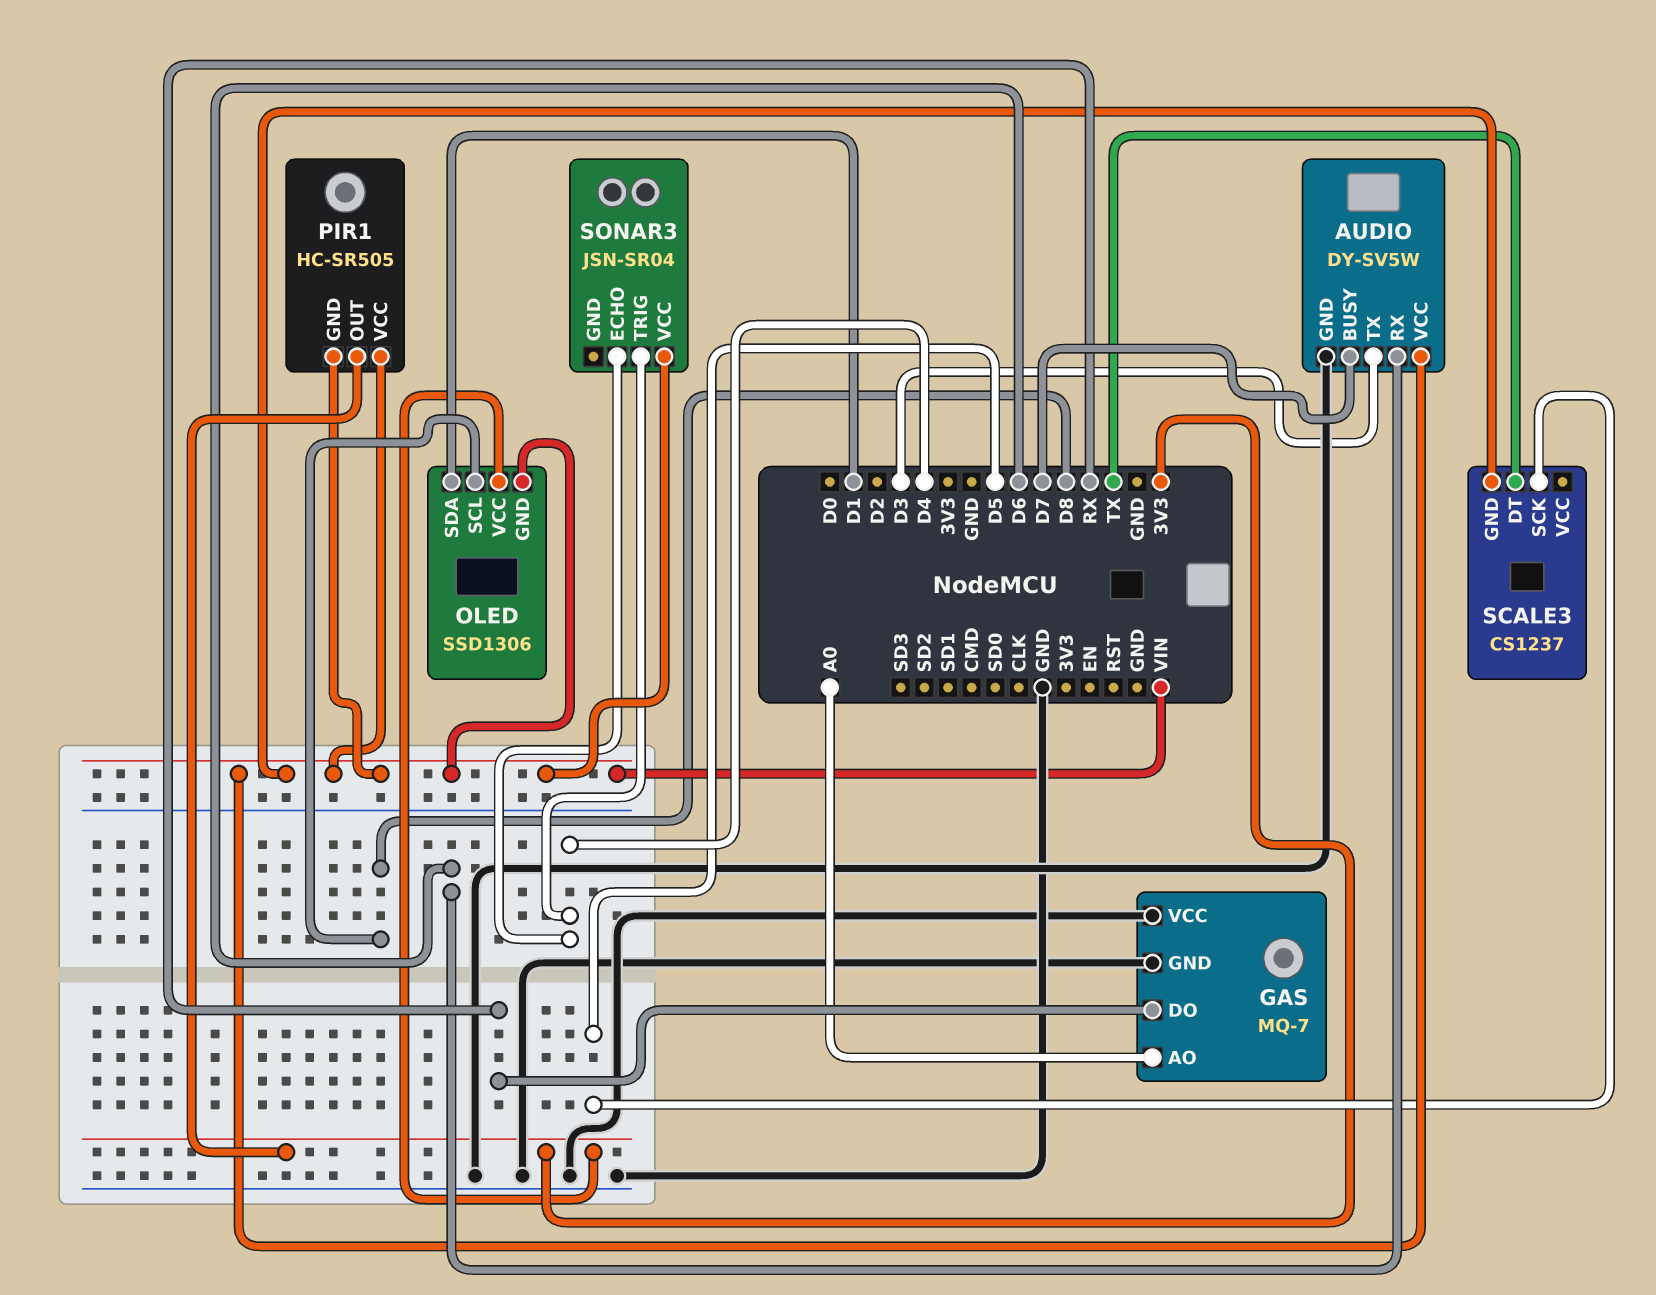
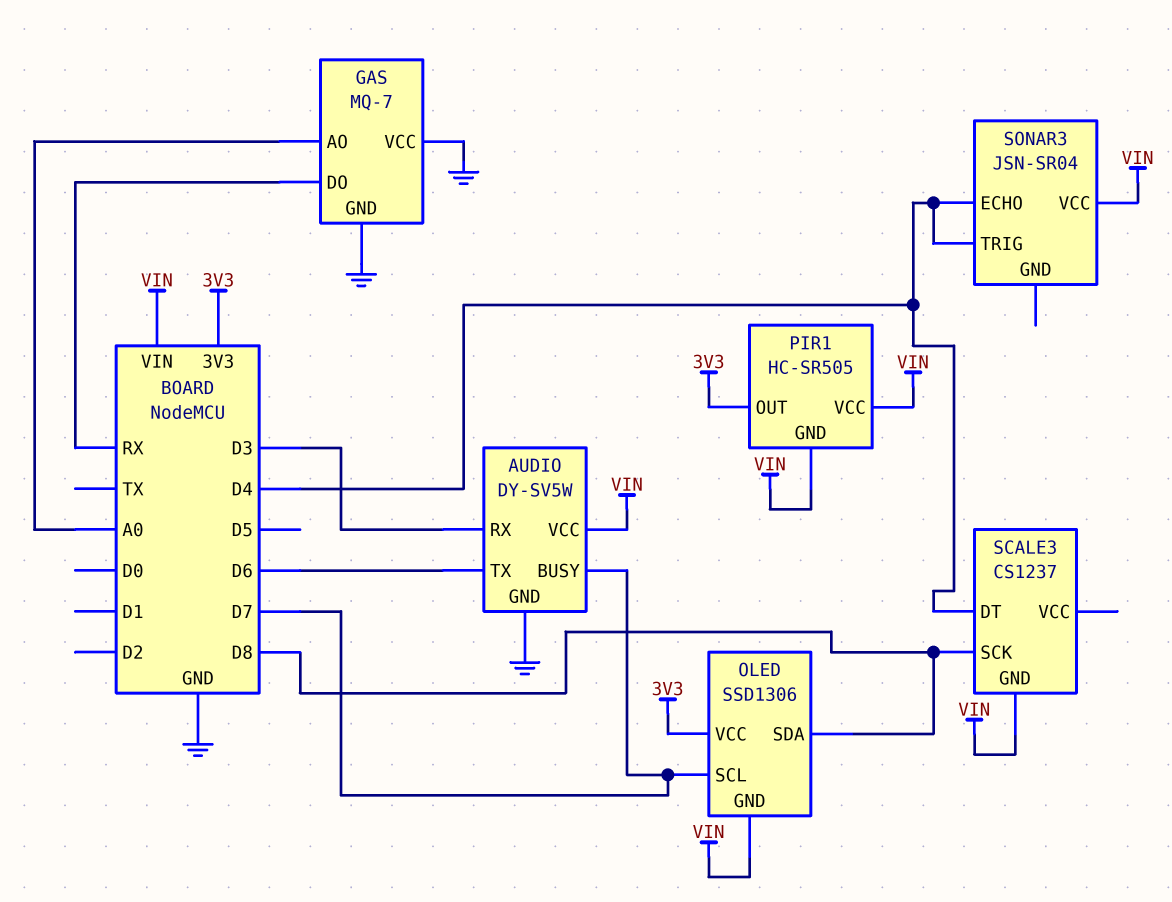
AUDIO pin RX: D6 -> D3
AUDIO pin TX: D3 -> D6
OLED pin SCL: D8 -> D7
OLED pin SDA: D1 -> D8
SCALE3 pin DT: TX -> D4
SCALE3 pin SCK: D5 -> D8

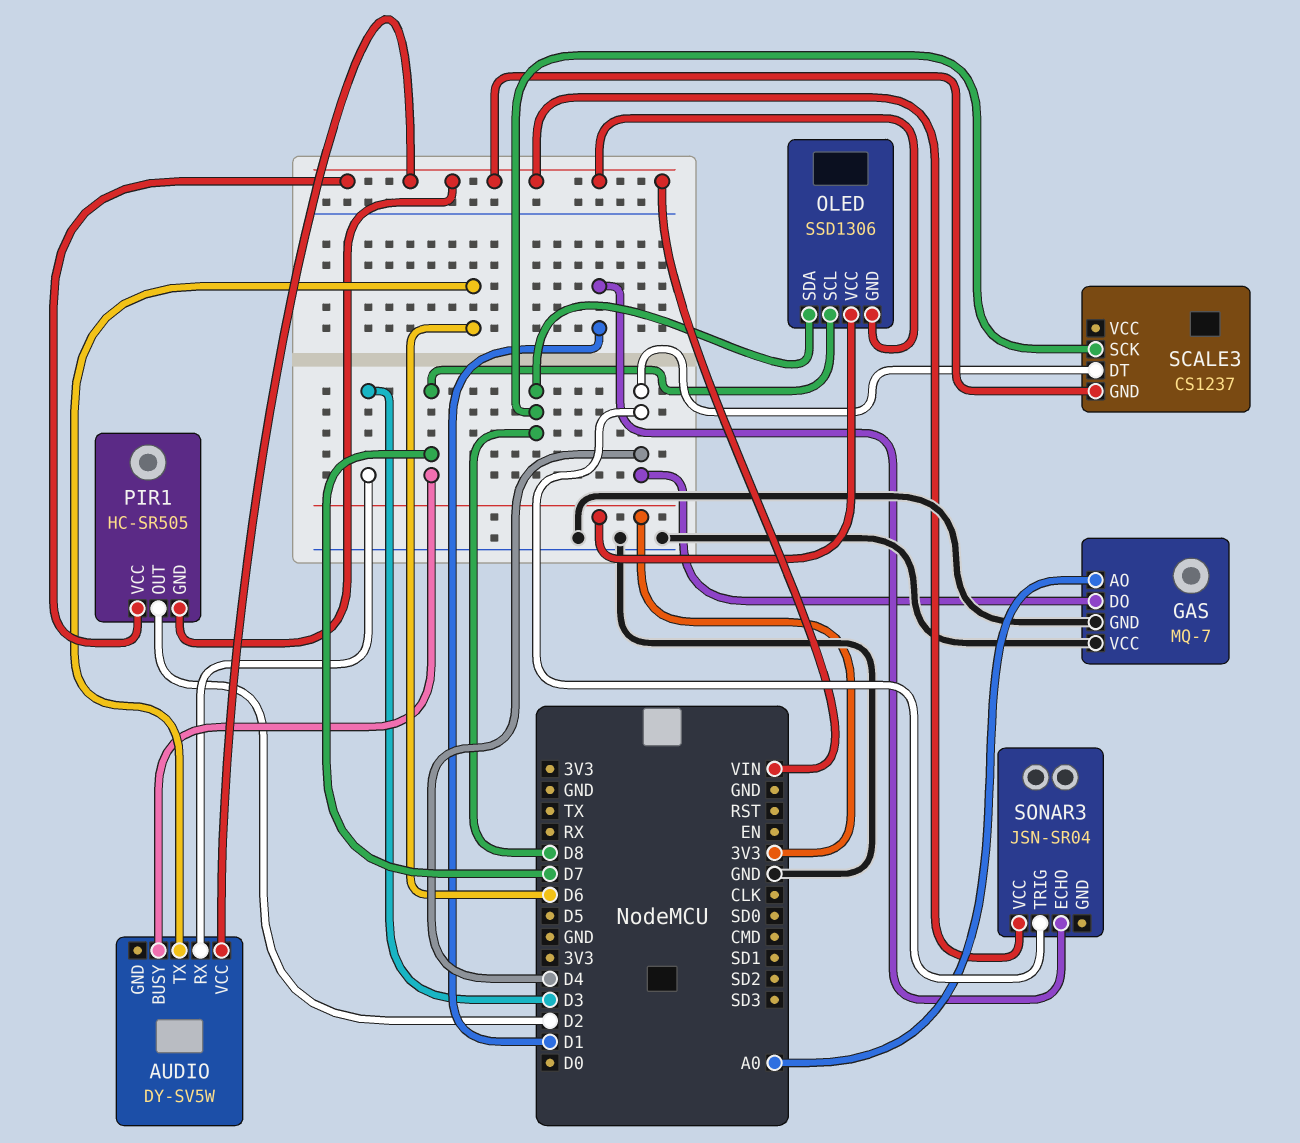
AUDIO pin GND: GND -> none
GAS pin DO: RX -> D4
PIR1 pin OUT: 3V3 -> D2
SONAR3 pin ECHO: D4 -> D1

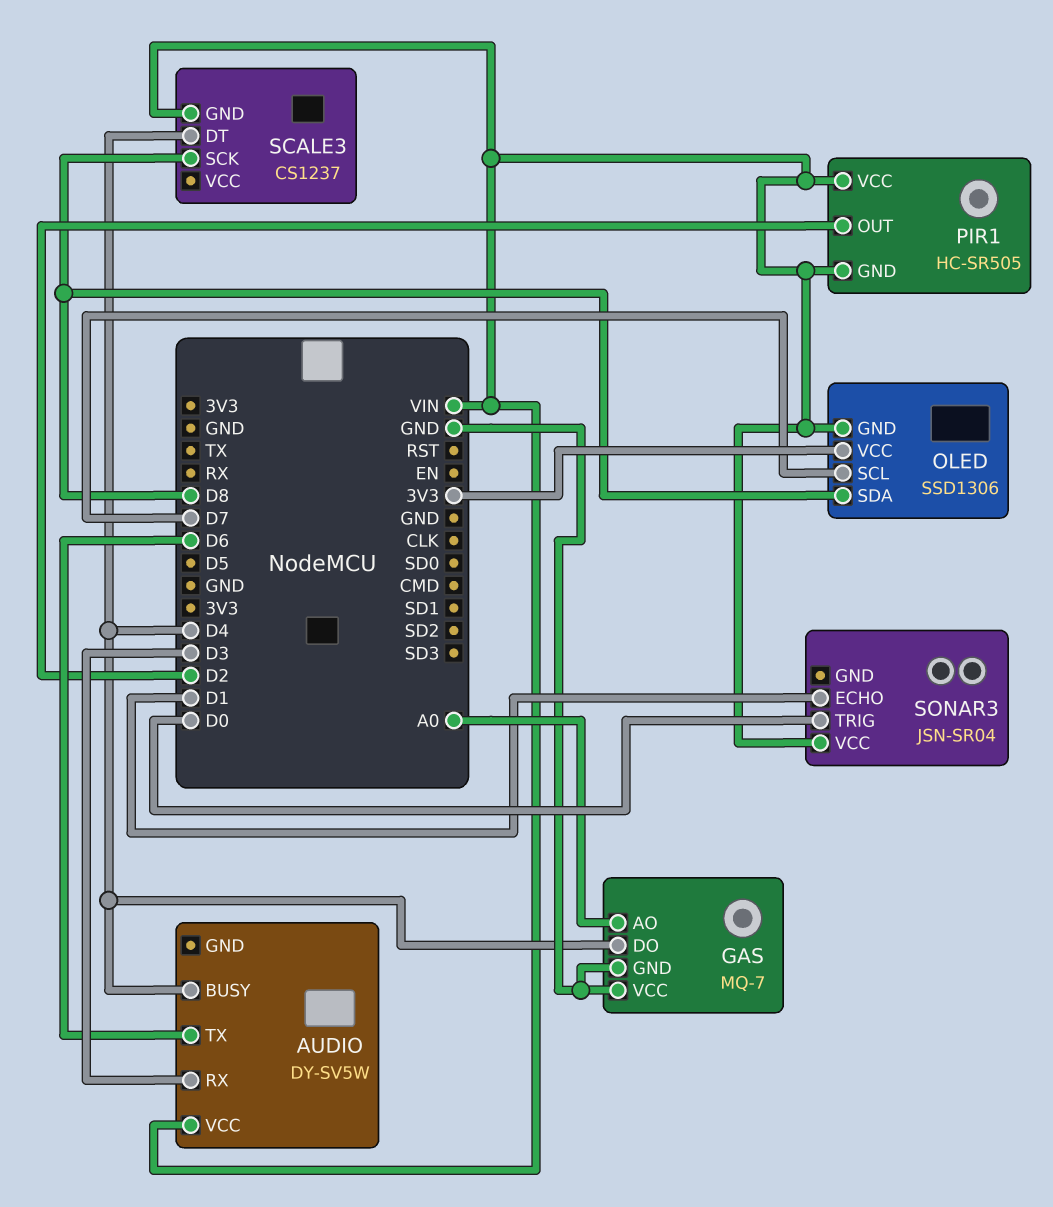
AUDIO pin BUSY: D7 -> D4
SONAR3 pin TRIG: D4 -> D0

